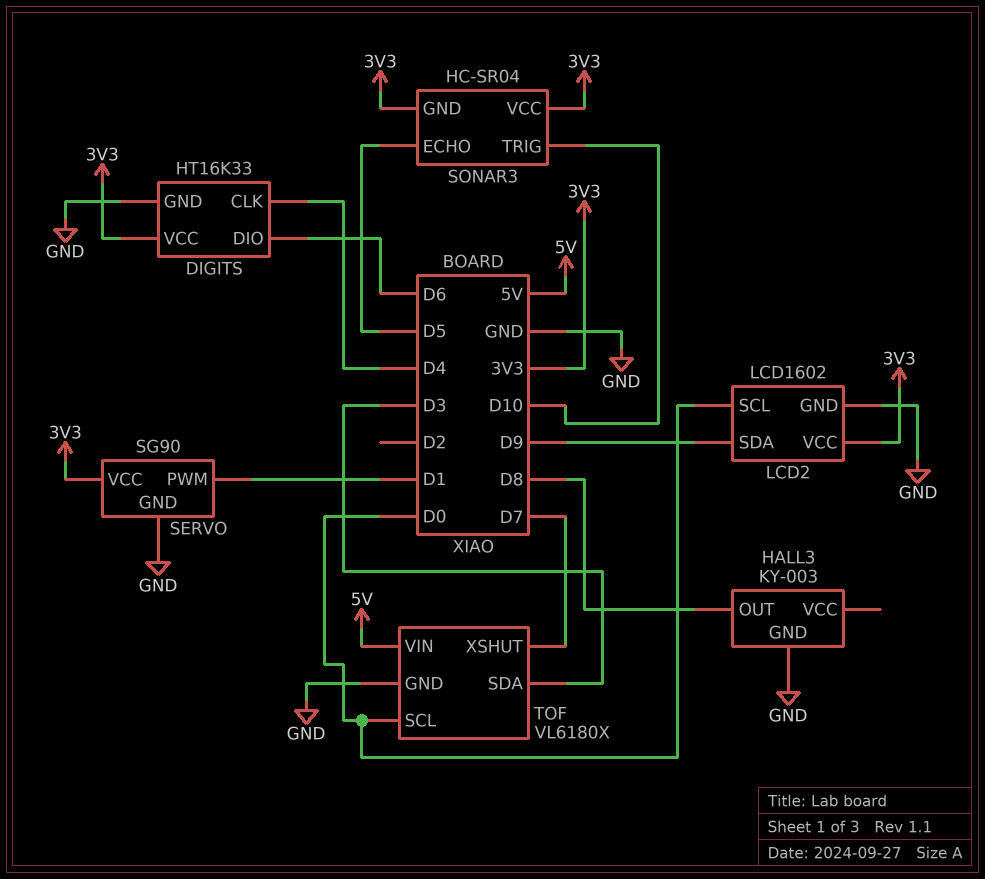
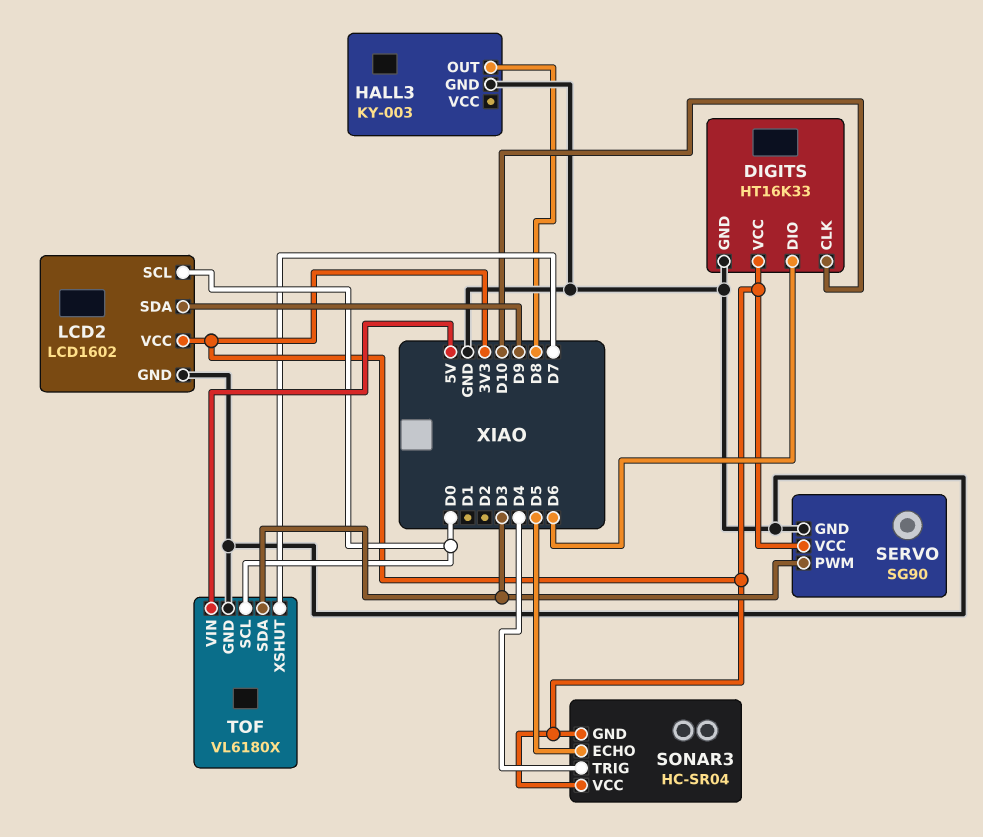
DIGITS pin CLK: D4 -> D10
SERVO pin PWM: D1 -> D3
SONAR3 pin TRIG: D10 -> D4

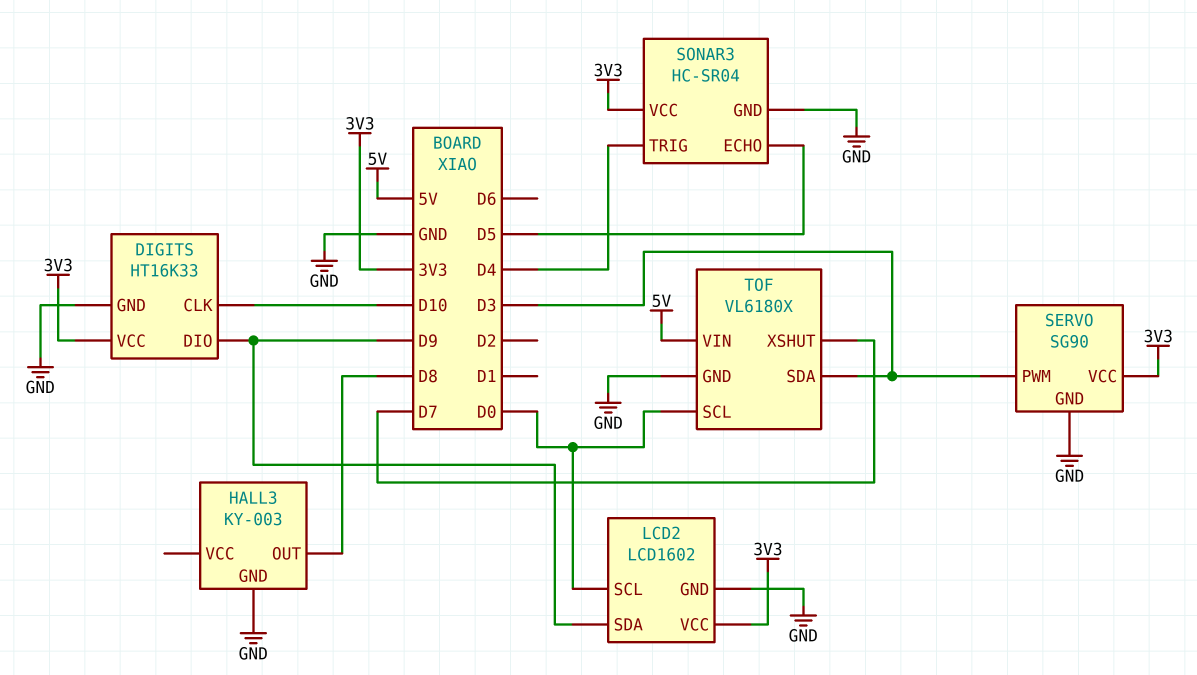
DIGITS pin DIO: D6 -> D9
SONAR3 pin GND: 3V3 -> GND

